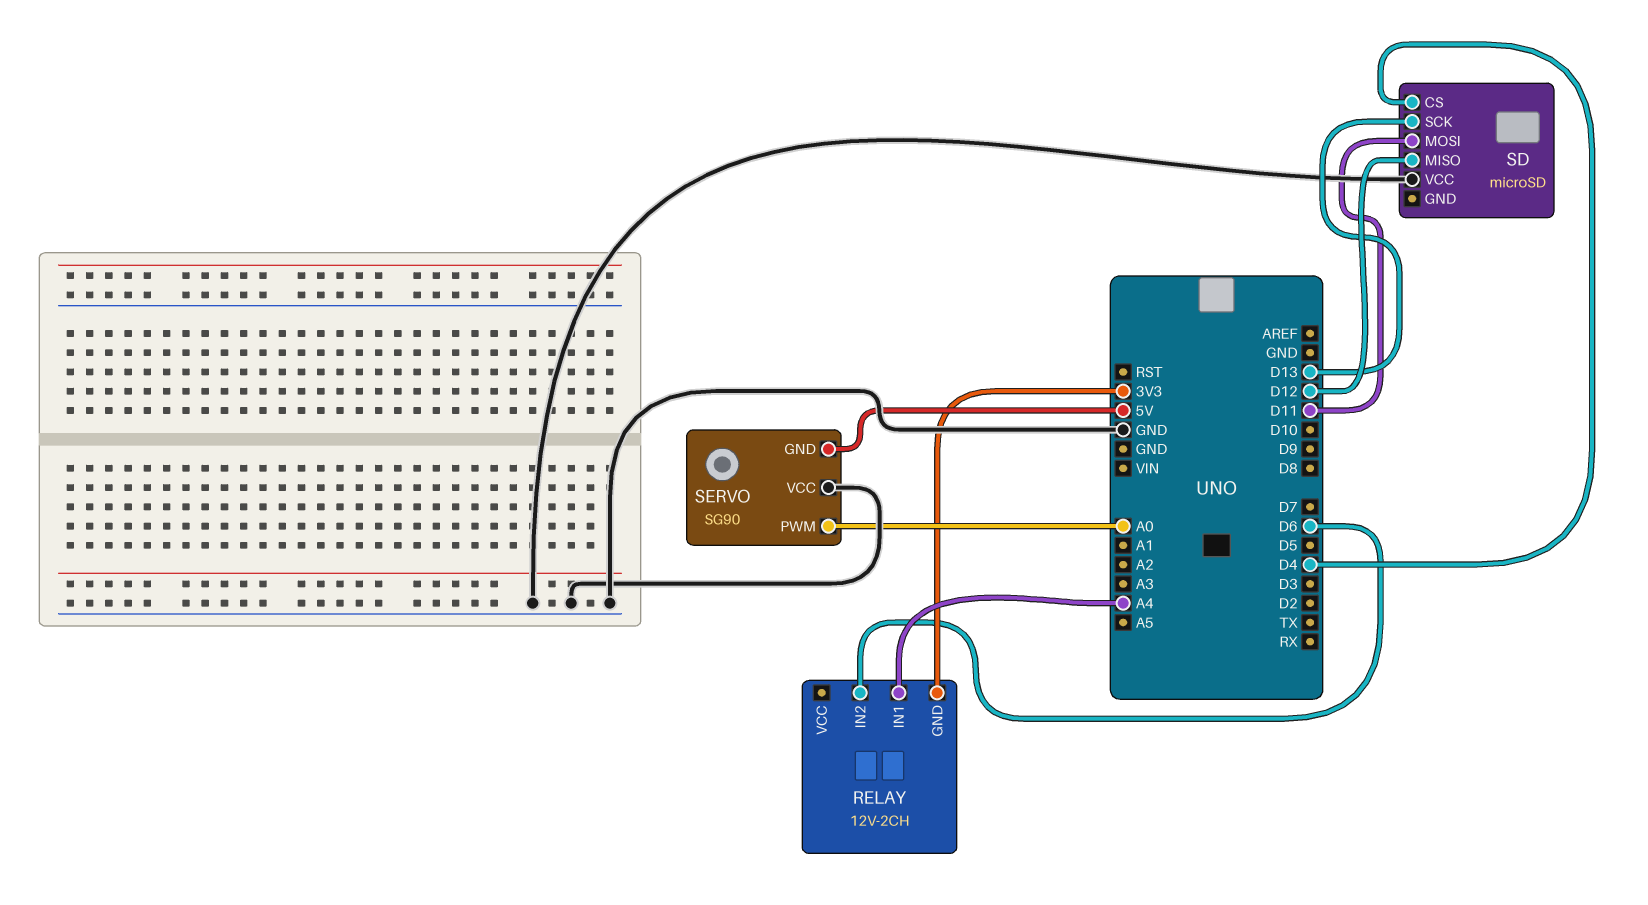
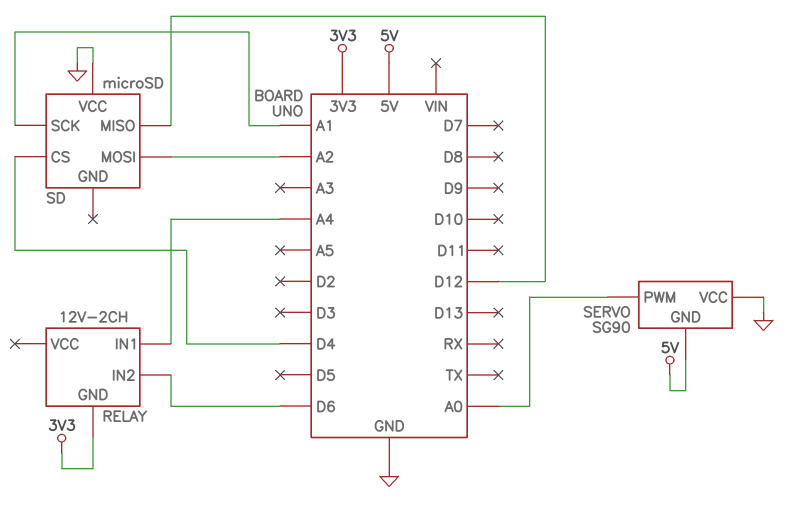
SD pin MOSI: D11 -> A2
SD pin SCK: D13 -> A1

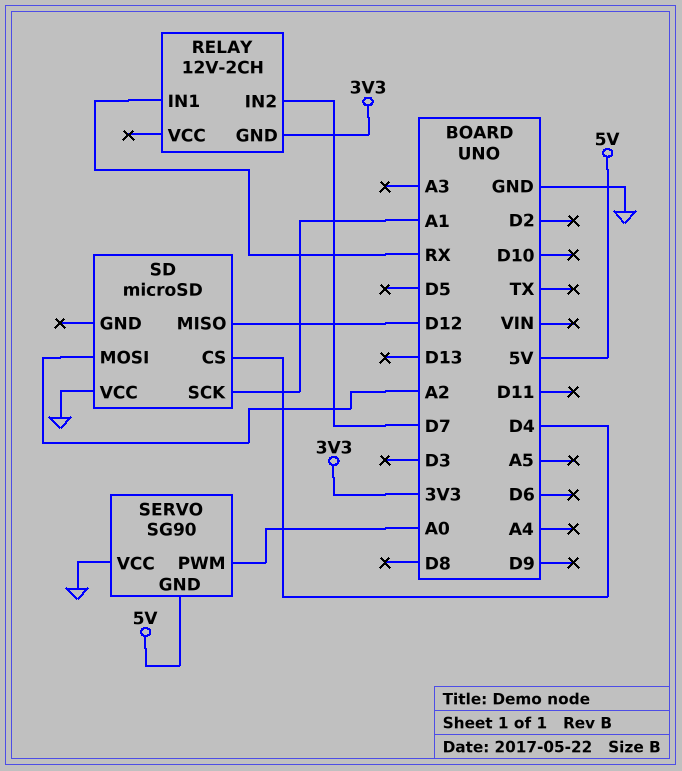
RELAY pin IN1: A4 -> RX
RELAY pin IN2: D6 -> D7

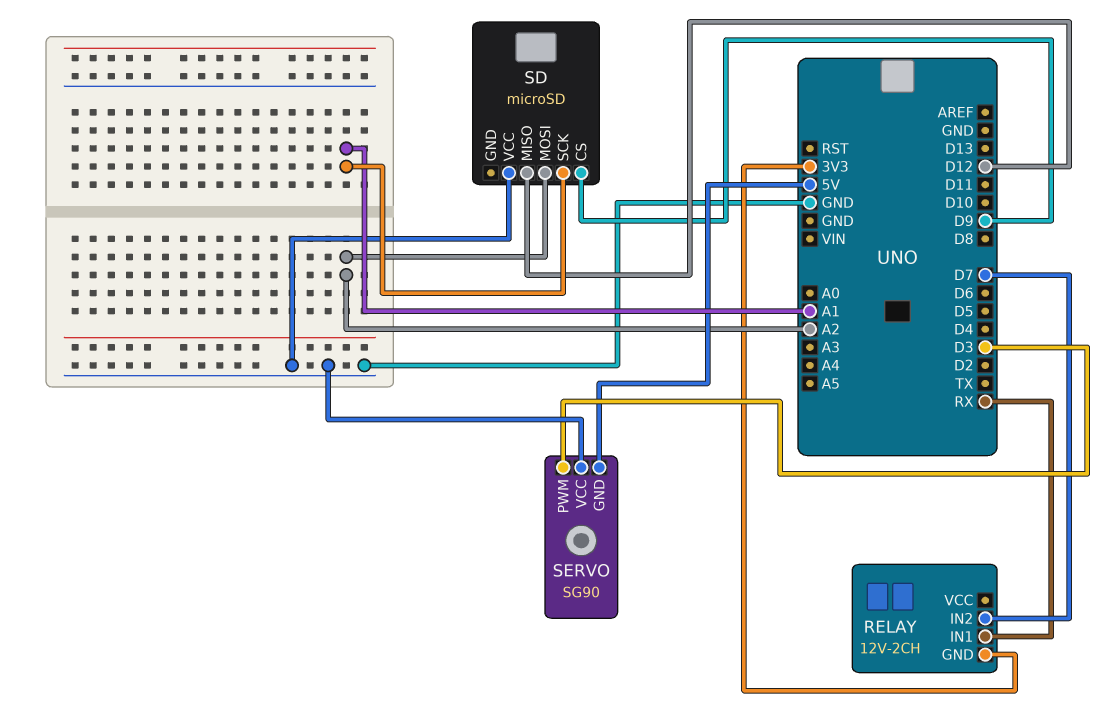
SD pin CS: D4 -> D9
SERVO pin PWM: A0 -> D3

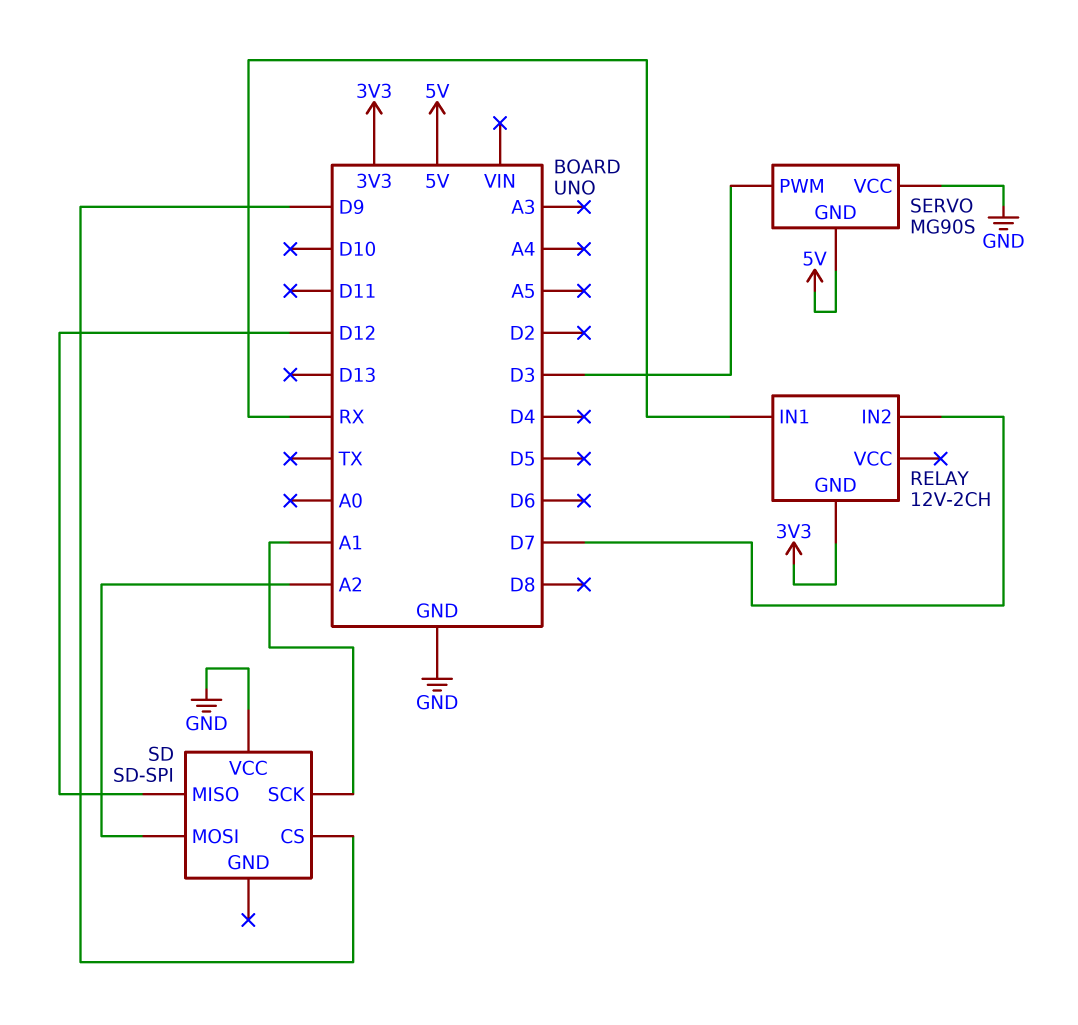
SD: microSD -> SD-SPI
SERVO: SG90 -> MG90S

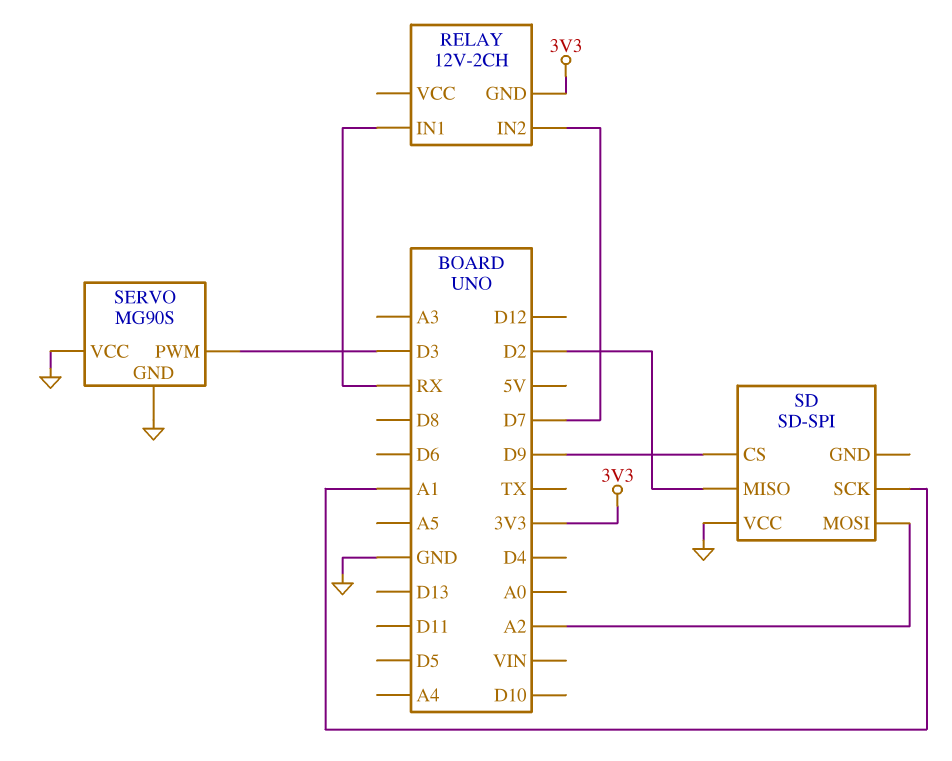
SD pin MISO: D12 -> D2
SERVO pin GND: 5V -> GND

